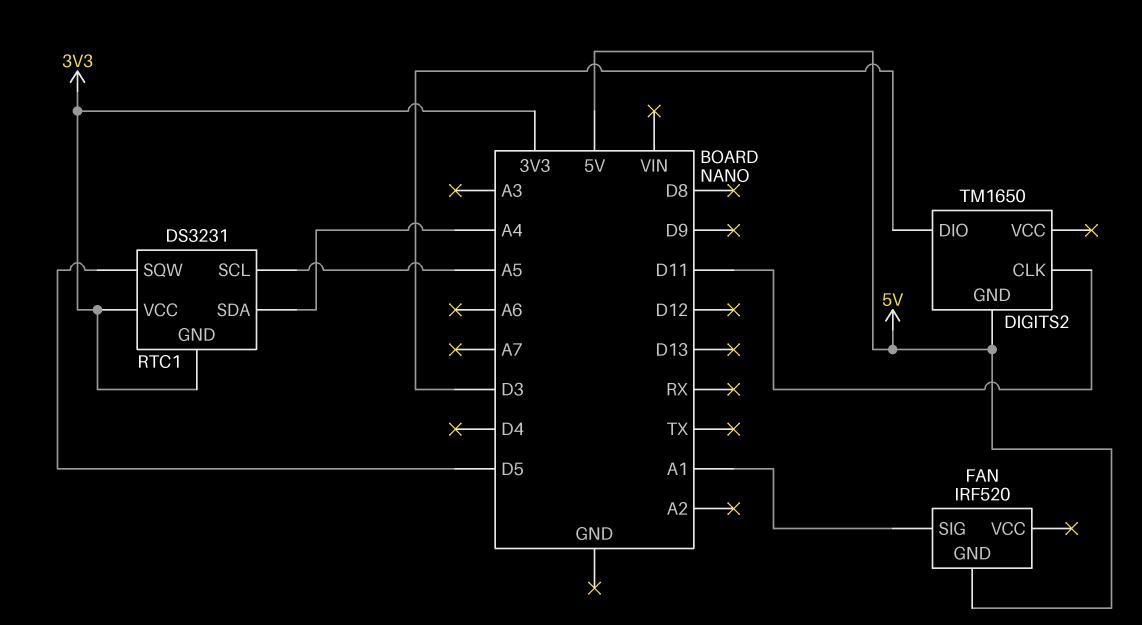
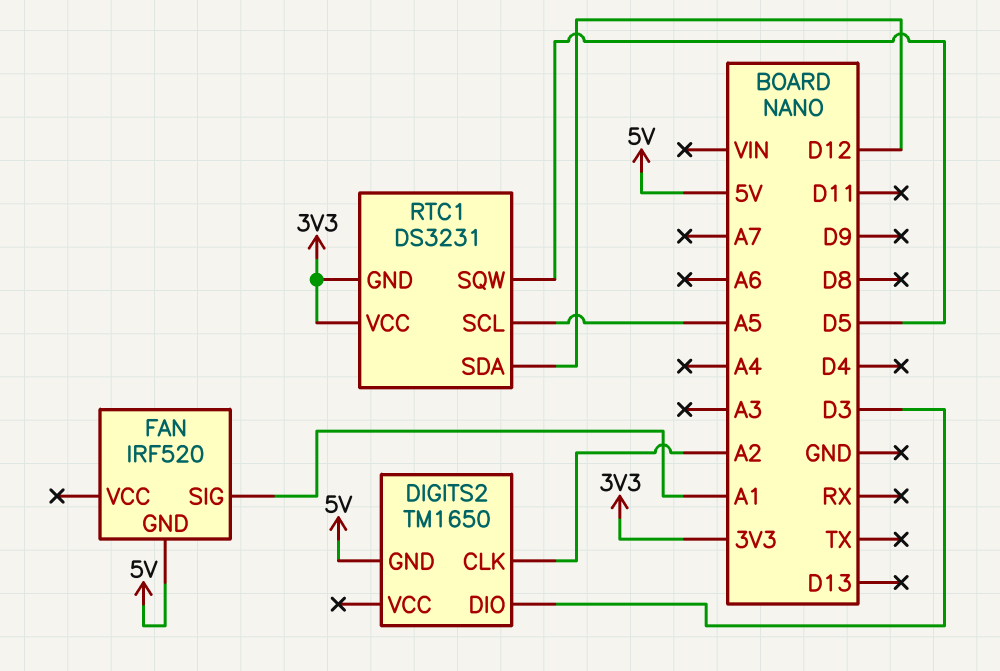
DIGITS2 pin CLK: D11 -> A2
RTC1 pin SDA: A4 -> D12

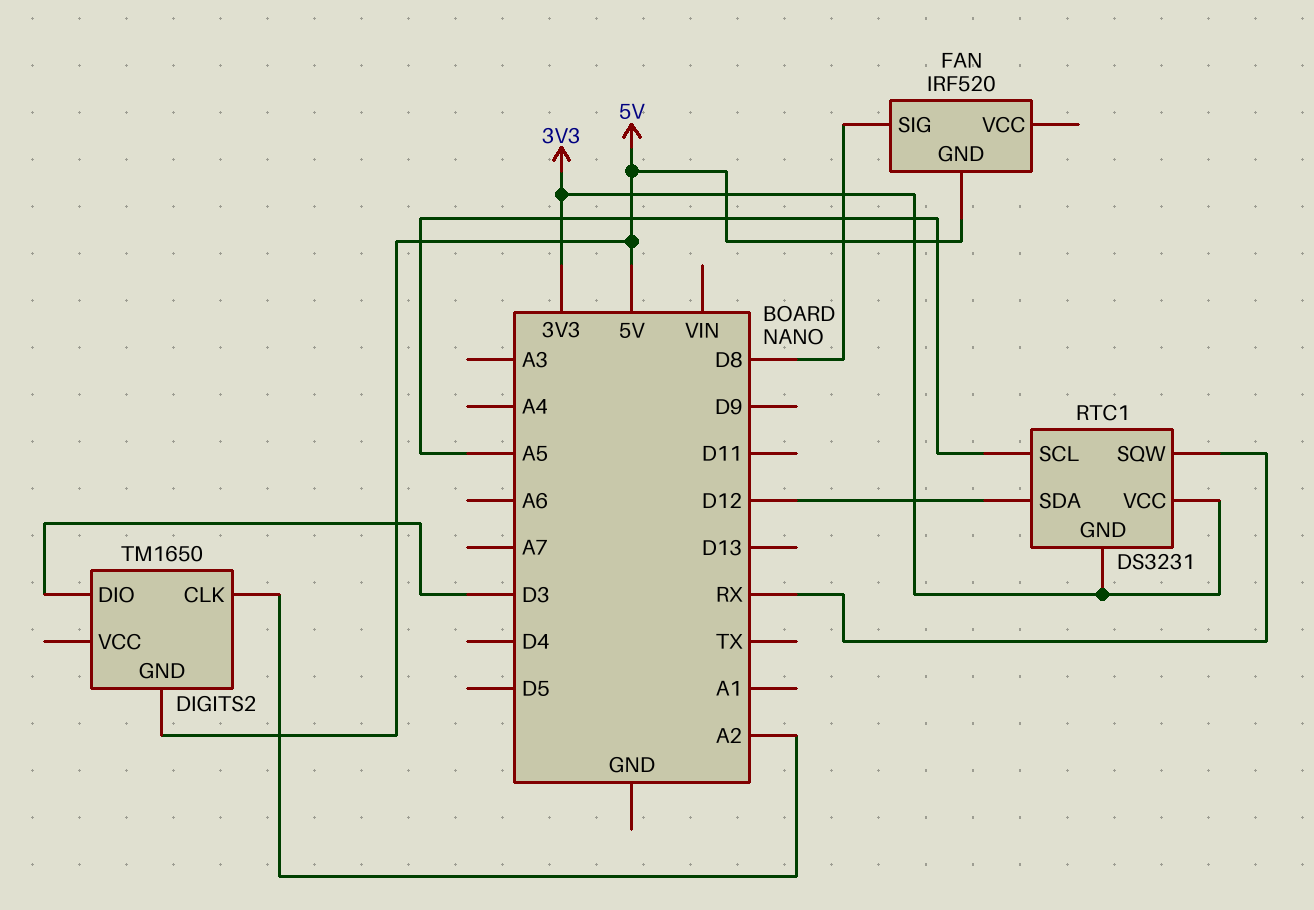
FAN pin SIG: A1 -> D8
RTC1 pin SQW: D5 -> RX

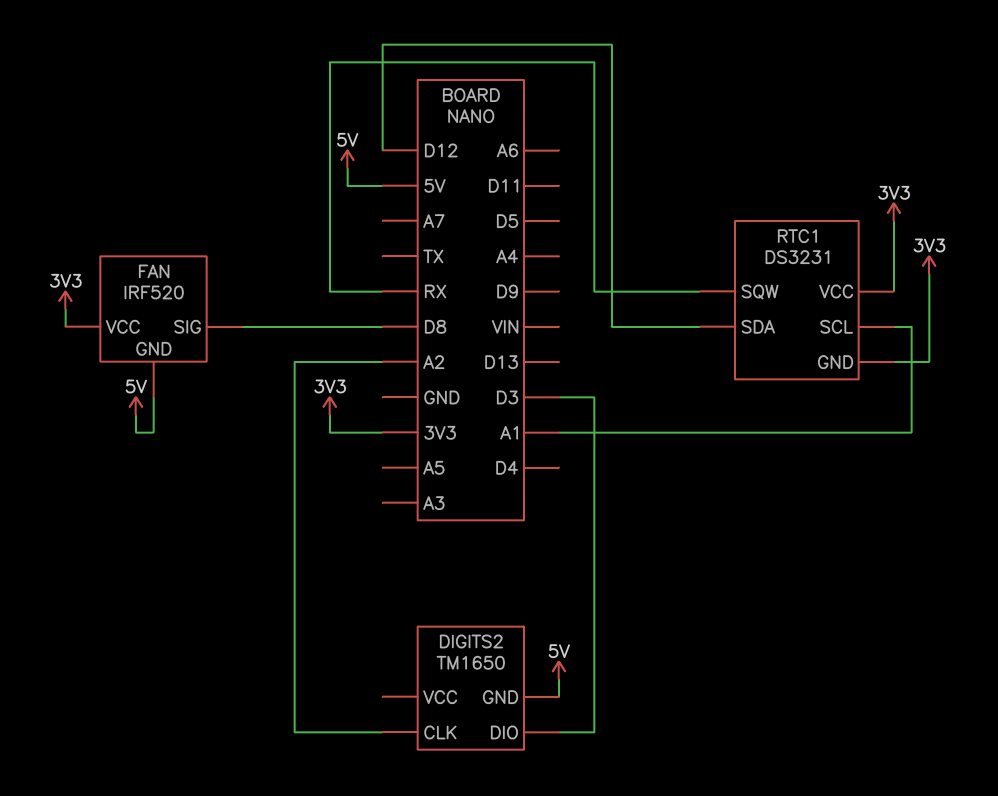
FAN pin VCC: none -> 3V3
RTC1 pin SCL: A5 -> A1

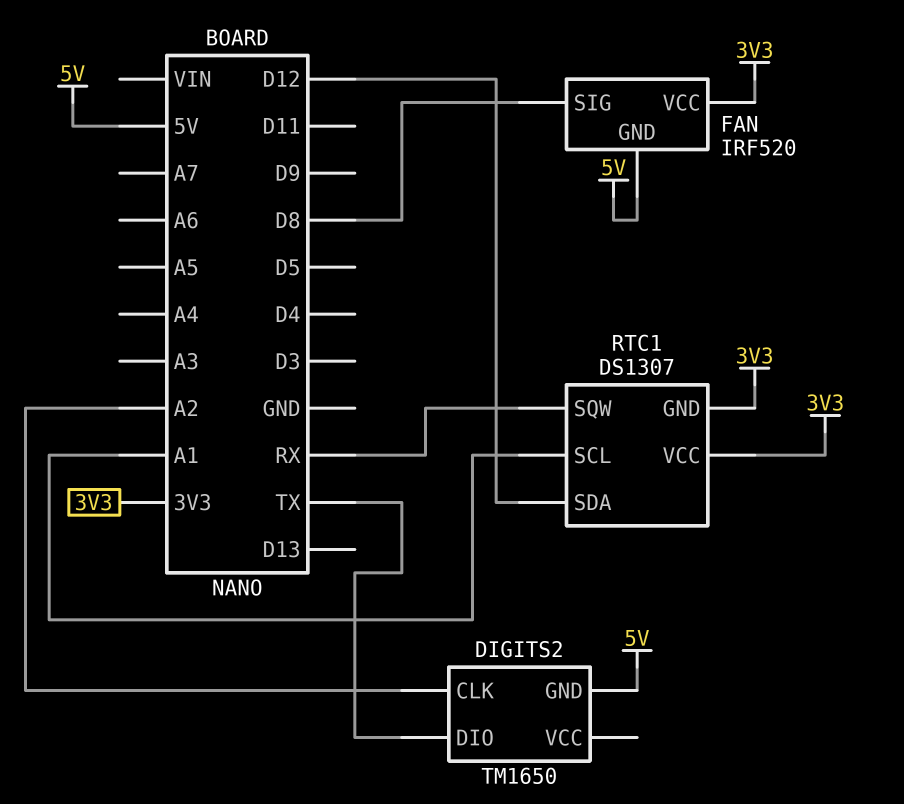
DIGITS2 pin DIO: D3 -> TX
RTC1: DS3231 -> DS1307

